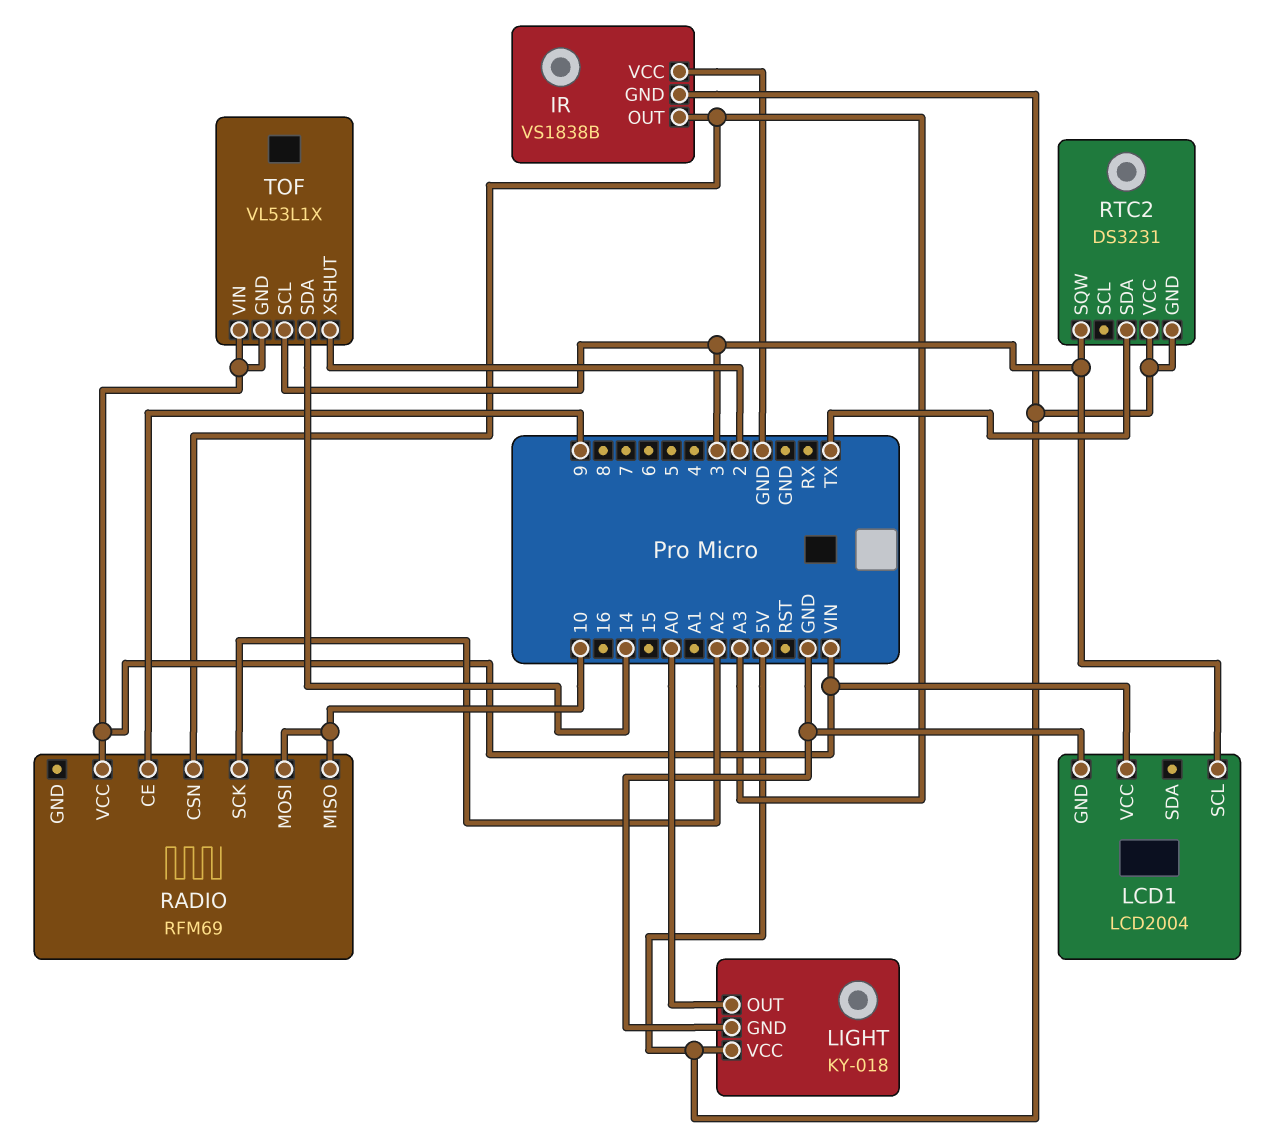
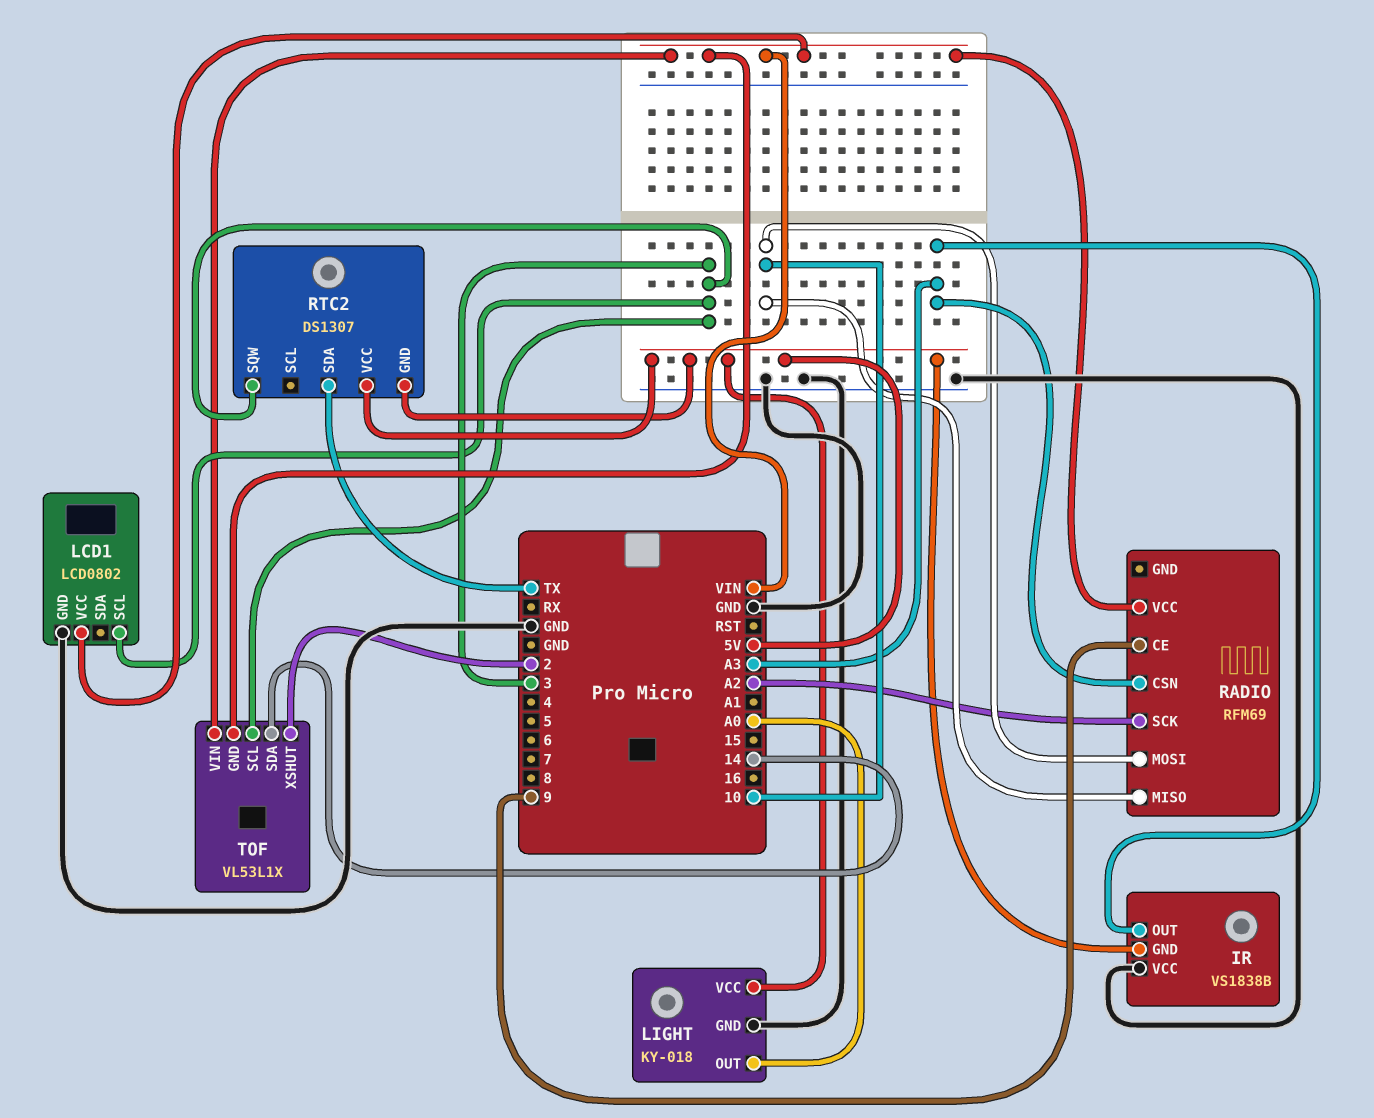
LCD1: LCD2004 -> LCD0802
RTC2: DS3231 -> DS1307

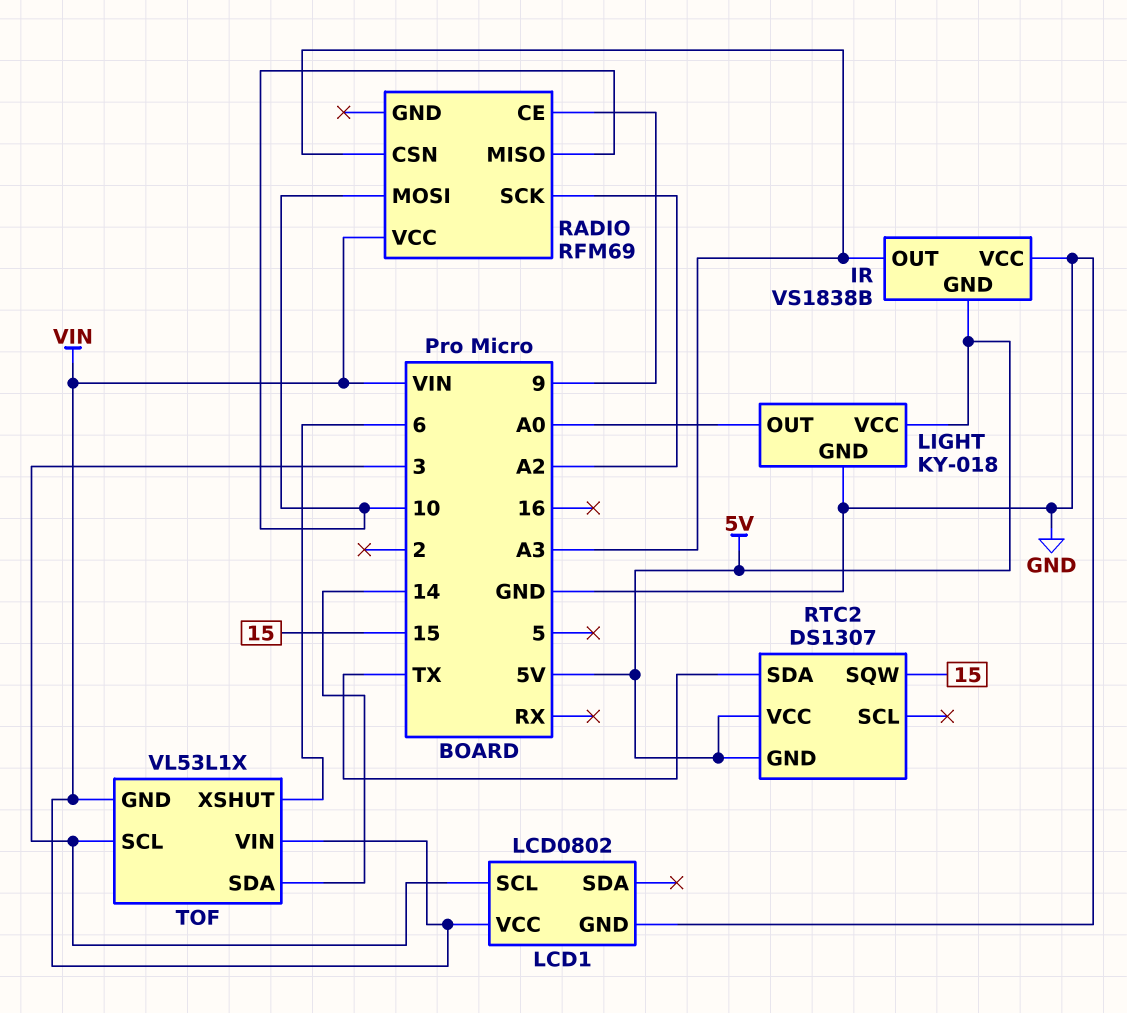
RTC2 pin SQW: 3 -> 15
TOF pin XSHUT: 2 -> 6

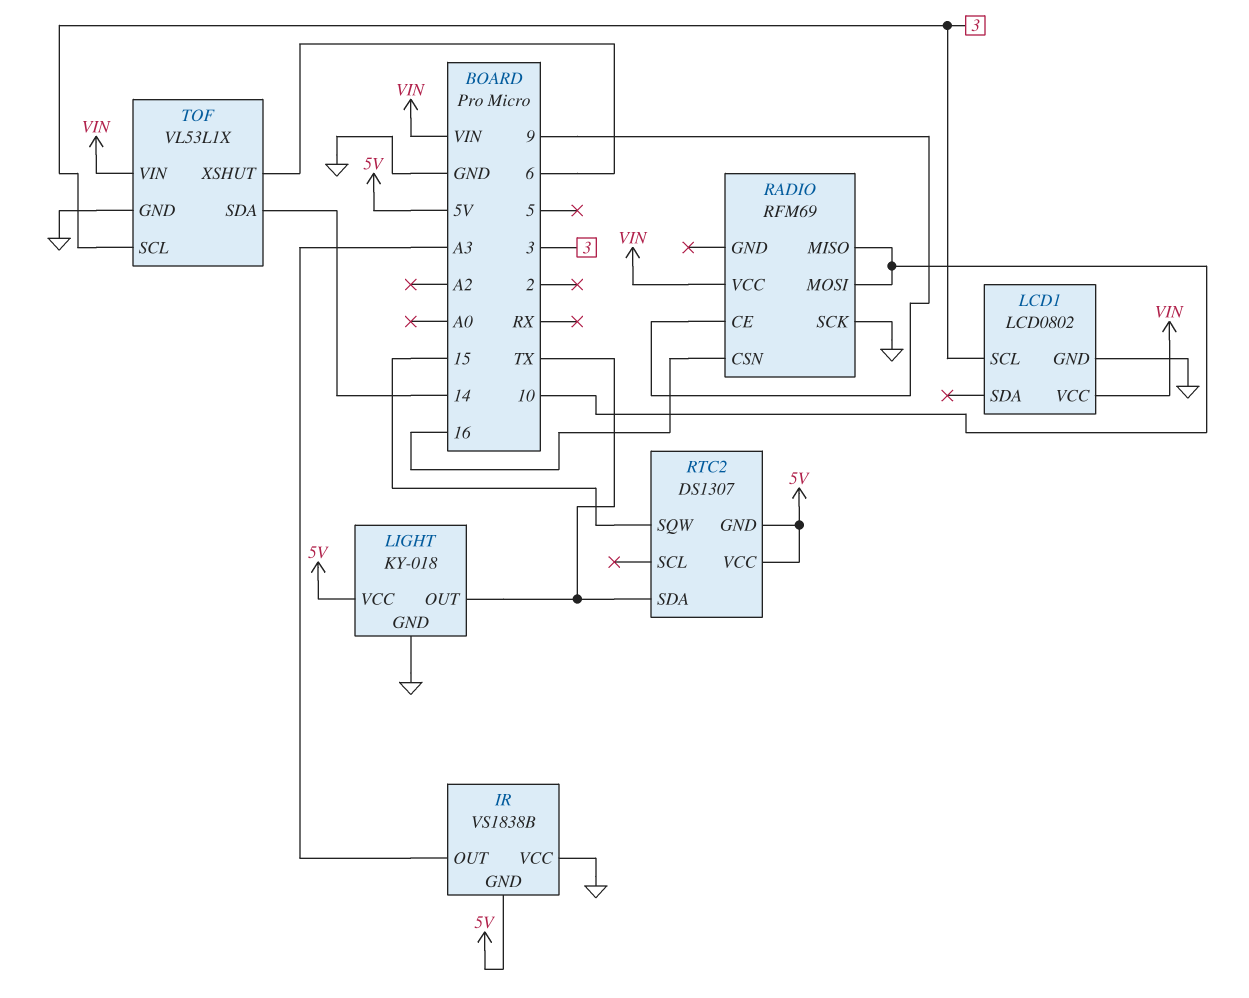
LIGHT pin OUT: A0 -> TX
RADIO pin CSN: A3 -> 16
RADIO pin SCK: A2 -> GND
TOF pin GND: VIN -> GND

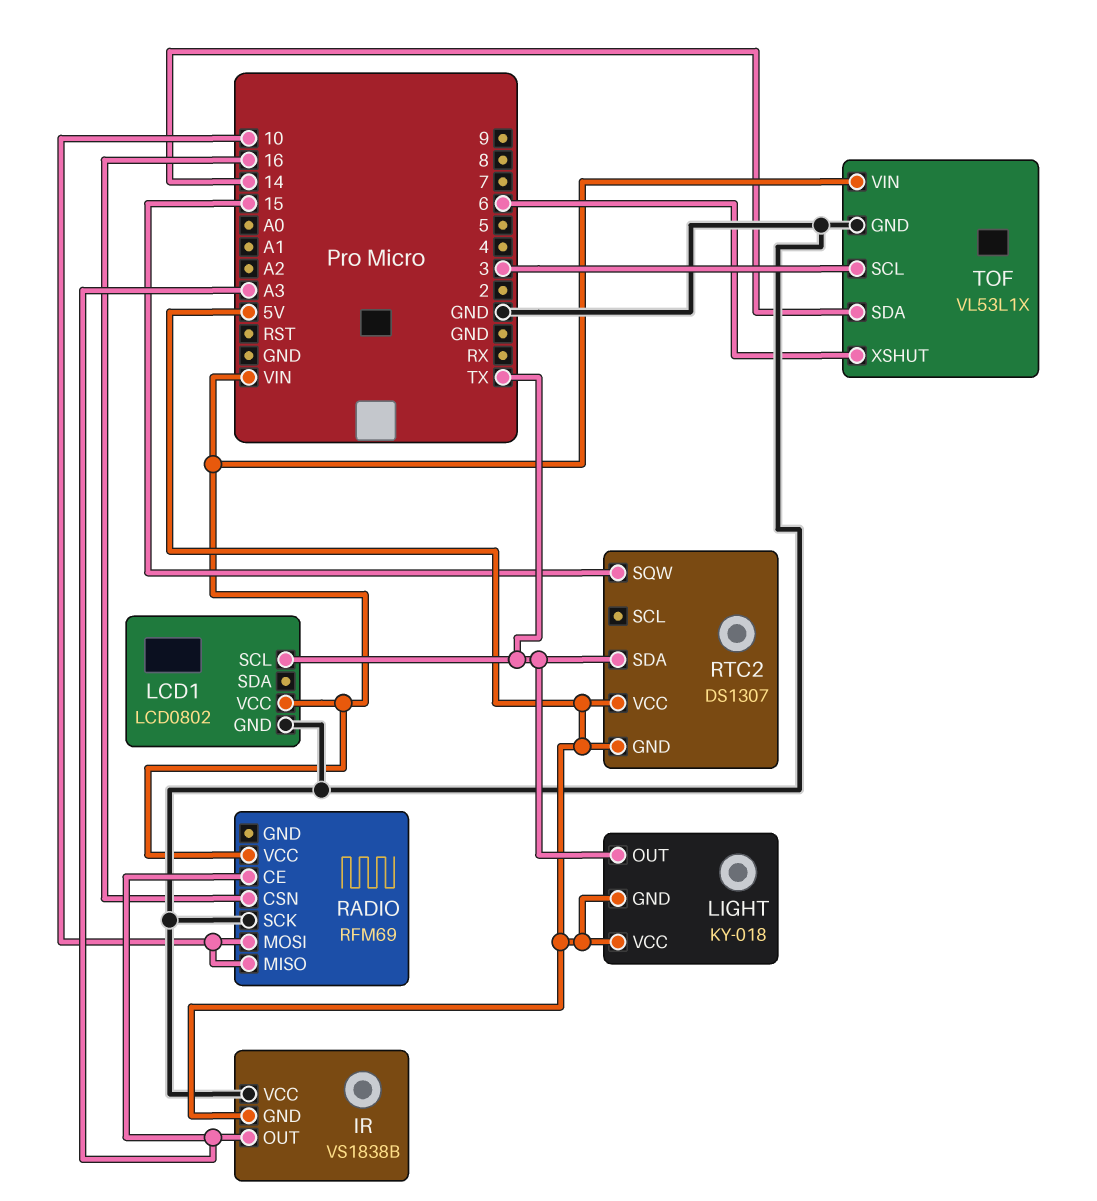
LCD1 pin SCL: 3 -> TX
LIGHT pin GND: GND -> 5V
RADIO pin CE: 9 -> A3

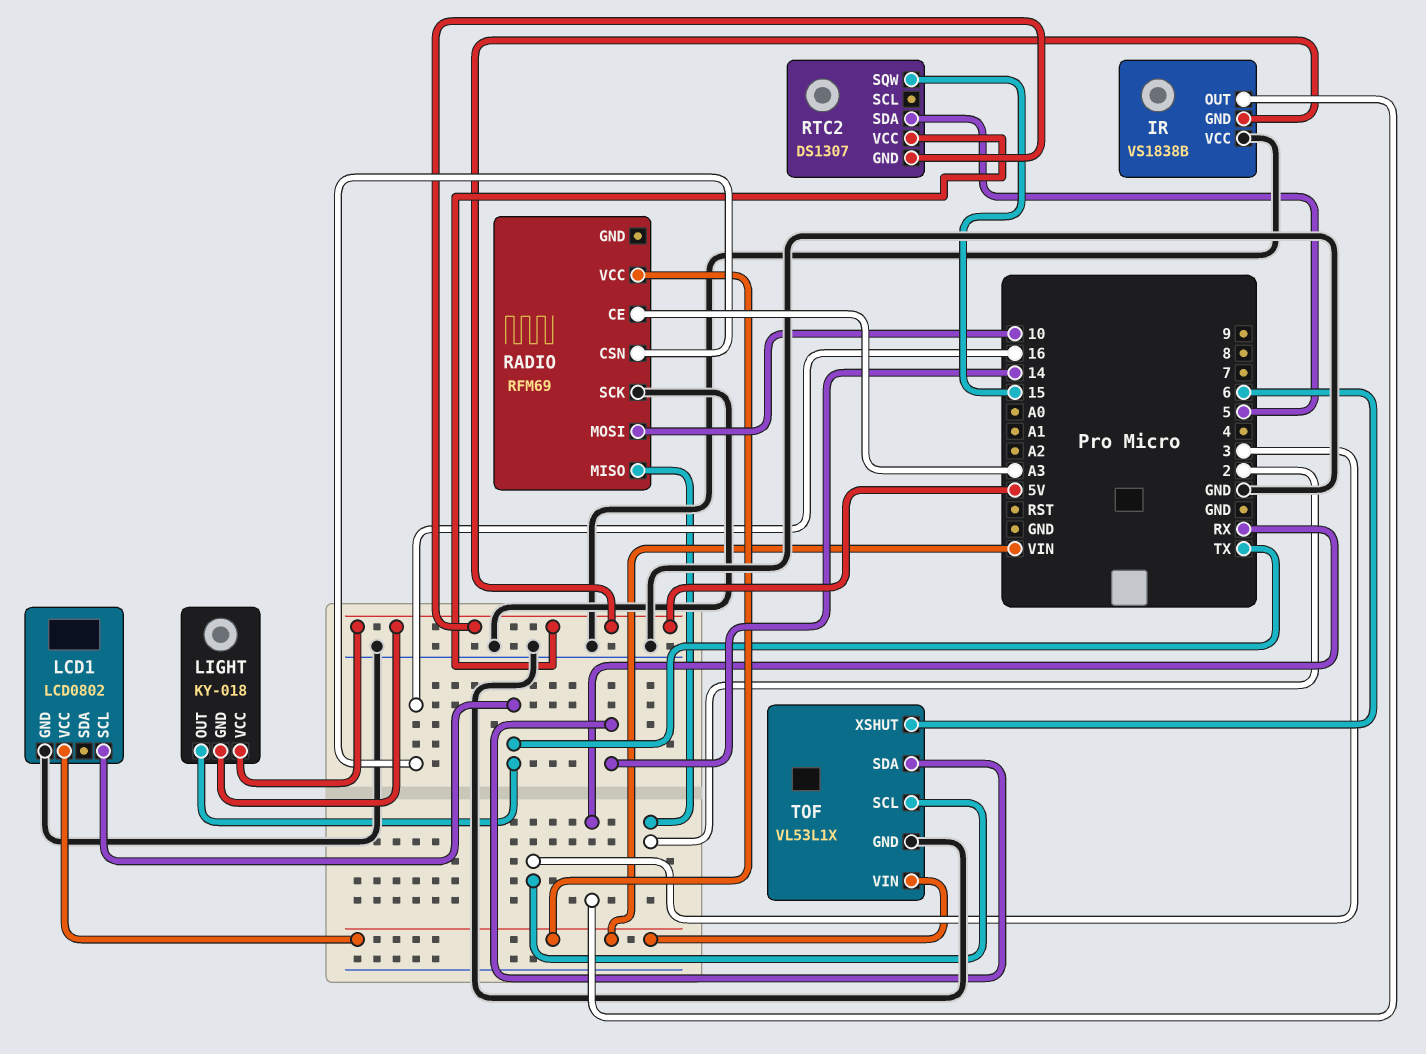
IR pin OUT: A3 -> RX
RADIO pin MISO: 10 -> 2
RTC2 pin SDA: TX -> 5

